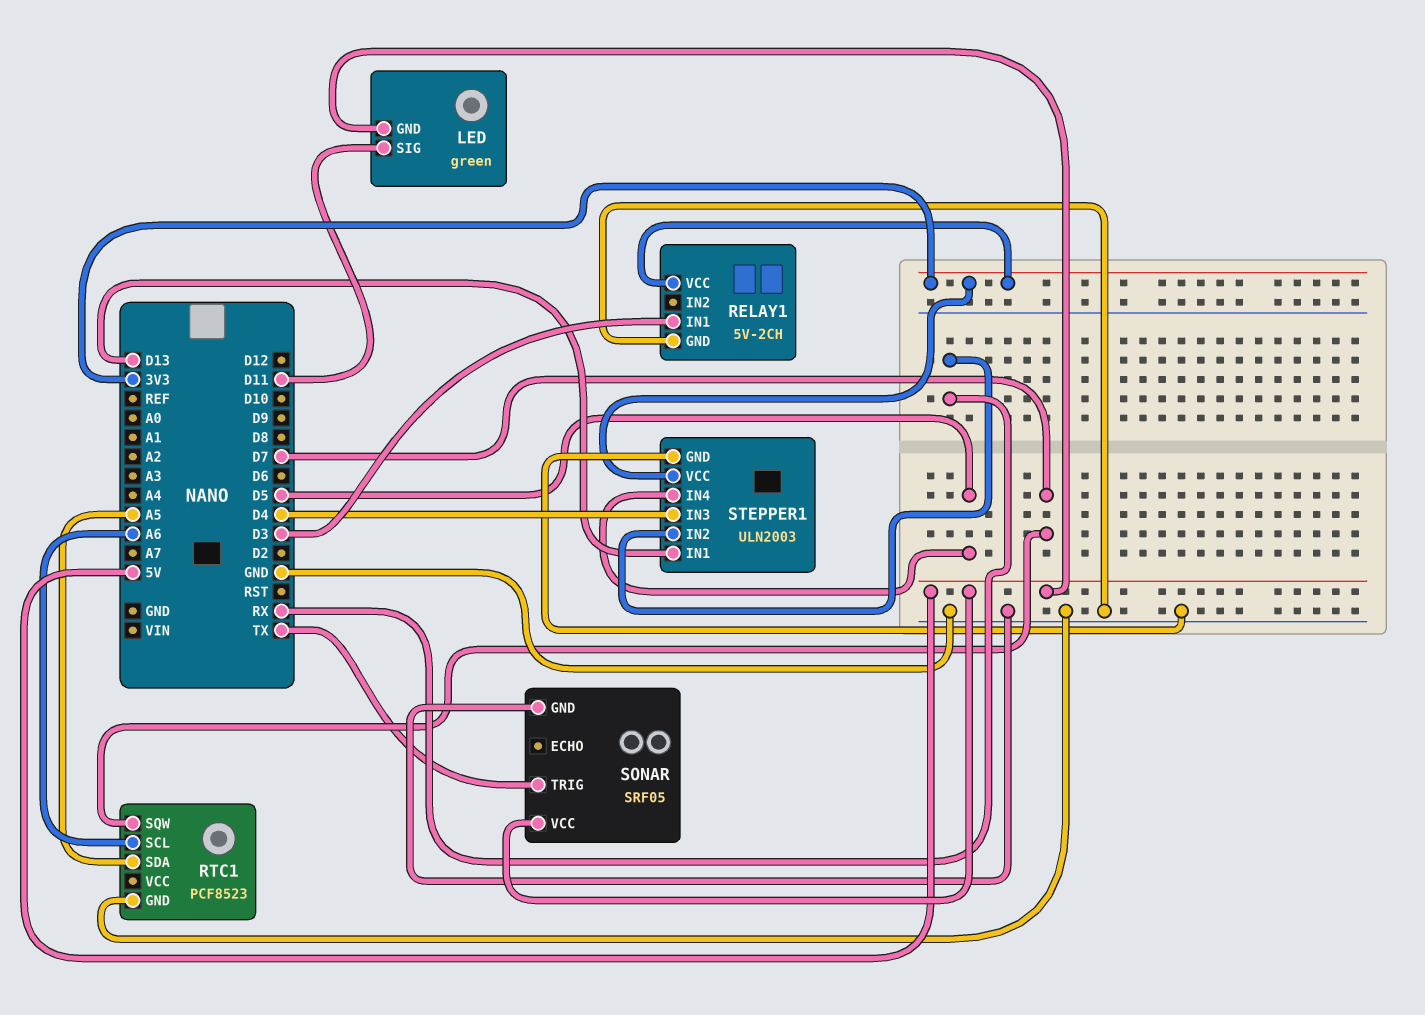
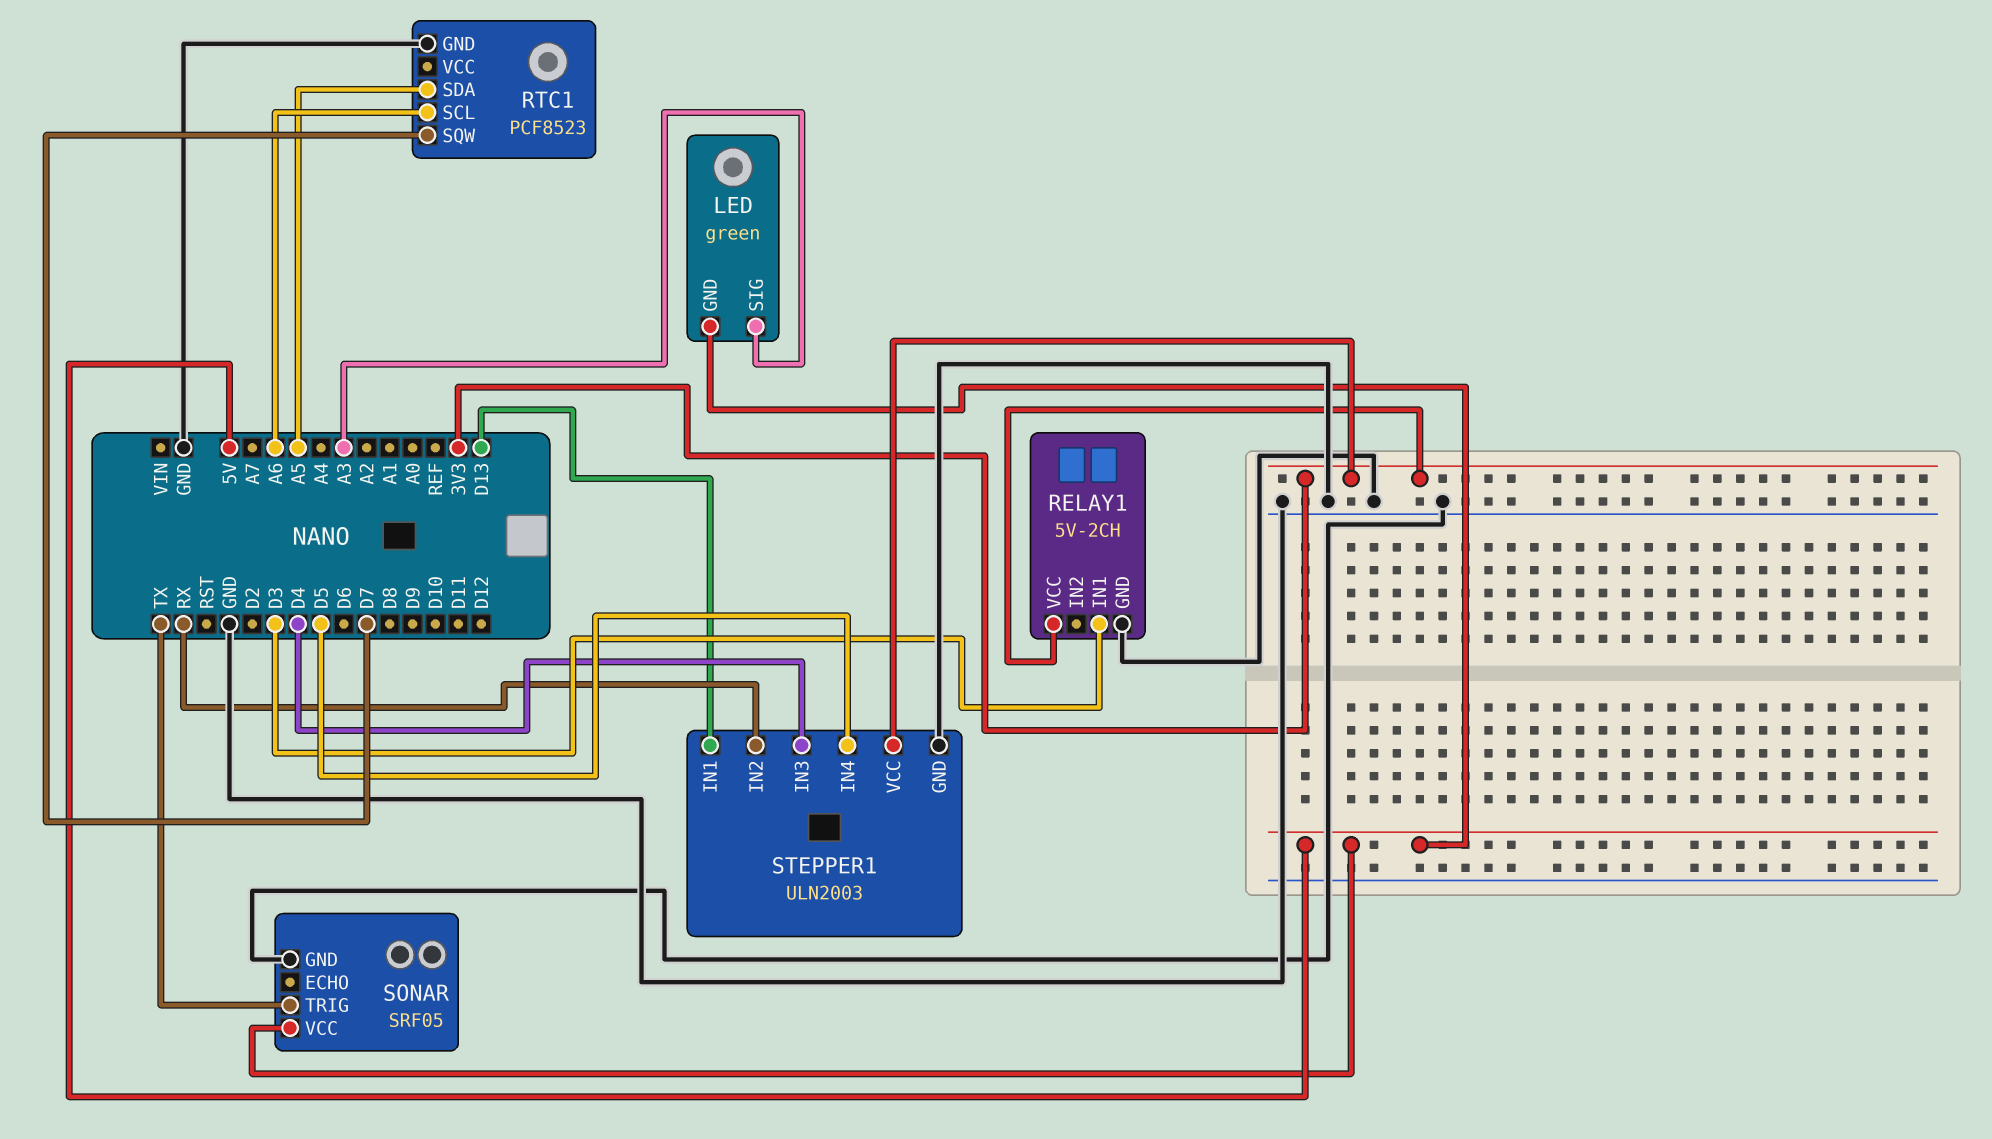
LED pin SIG: D11 -> A3

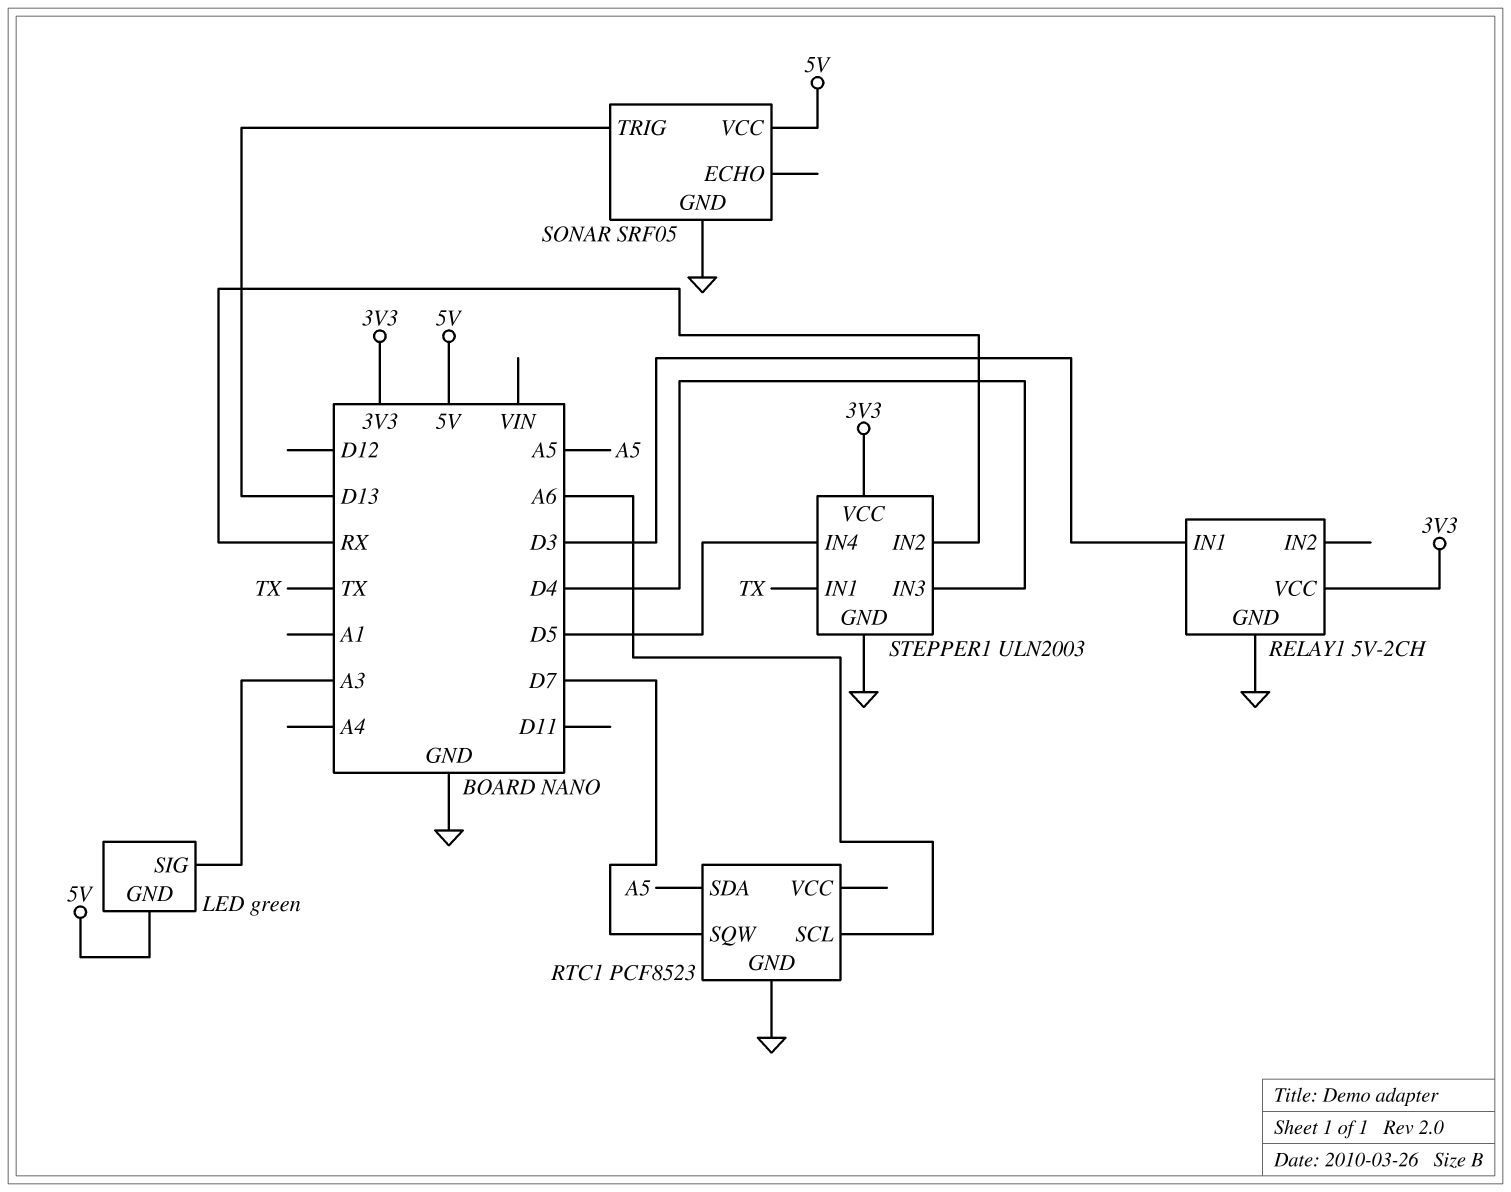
SONAR pin TRIG: TX -> D13
STEPPER1 pin IN1: D13 -> TX

